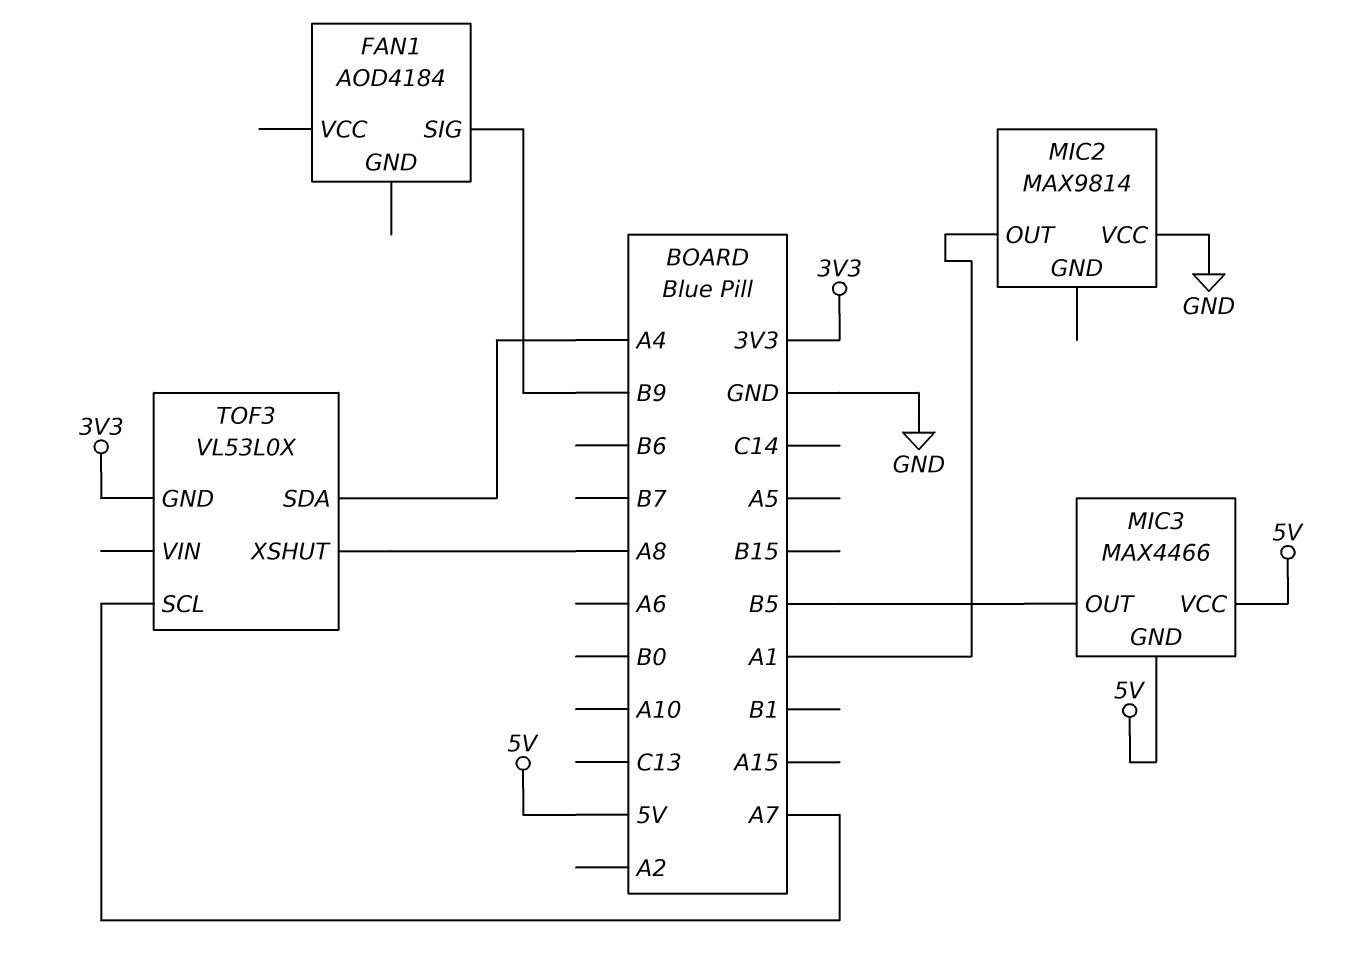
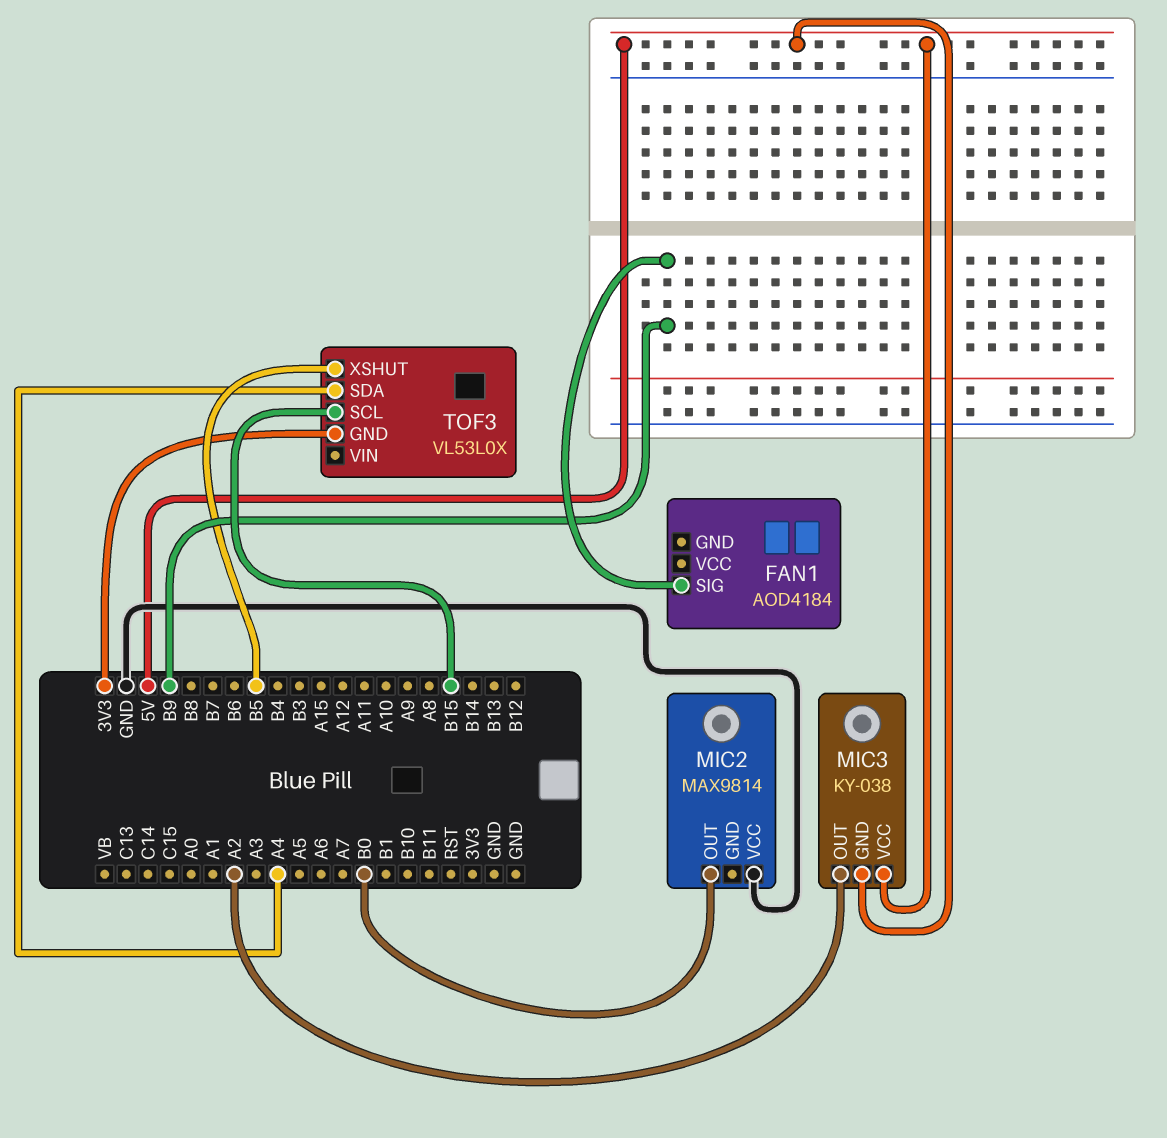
MIC2 pin OUT: A1 -> B0
MIC3: MAX4466 -> KY-038
MIC3 pin OUT: B5 -> A2
TOF3 pin SCL: A7 -> B15
TOF3 pin XSHUT: A8 -> B5

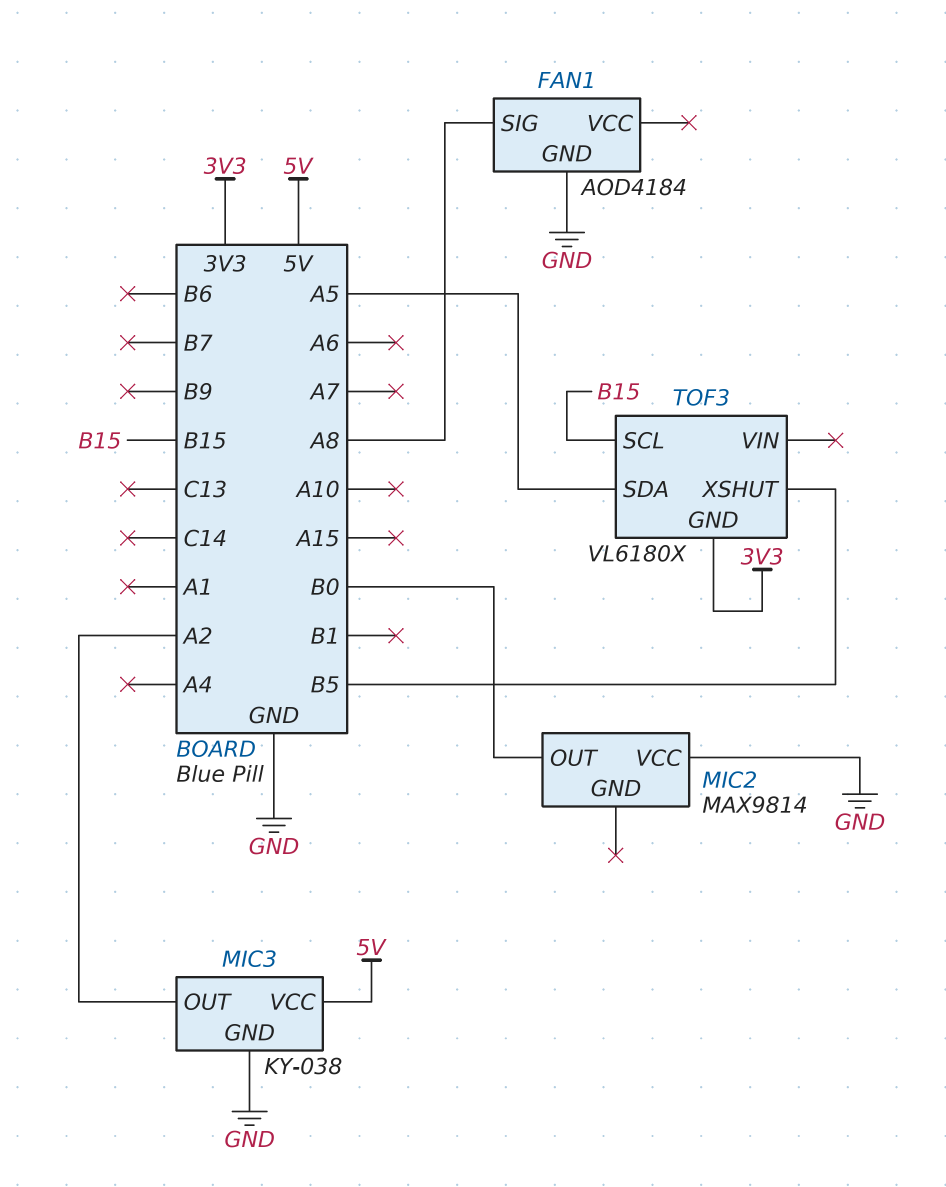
FAN1 pin GND: none -> GND
FAN1 pin SIG: B9 -> A8
MIC3 pin GND: 5V -> GND
TOF3: VL53L0X -> VL6180X
TOF3 pin SDA: A4 -> A5

